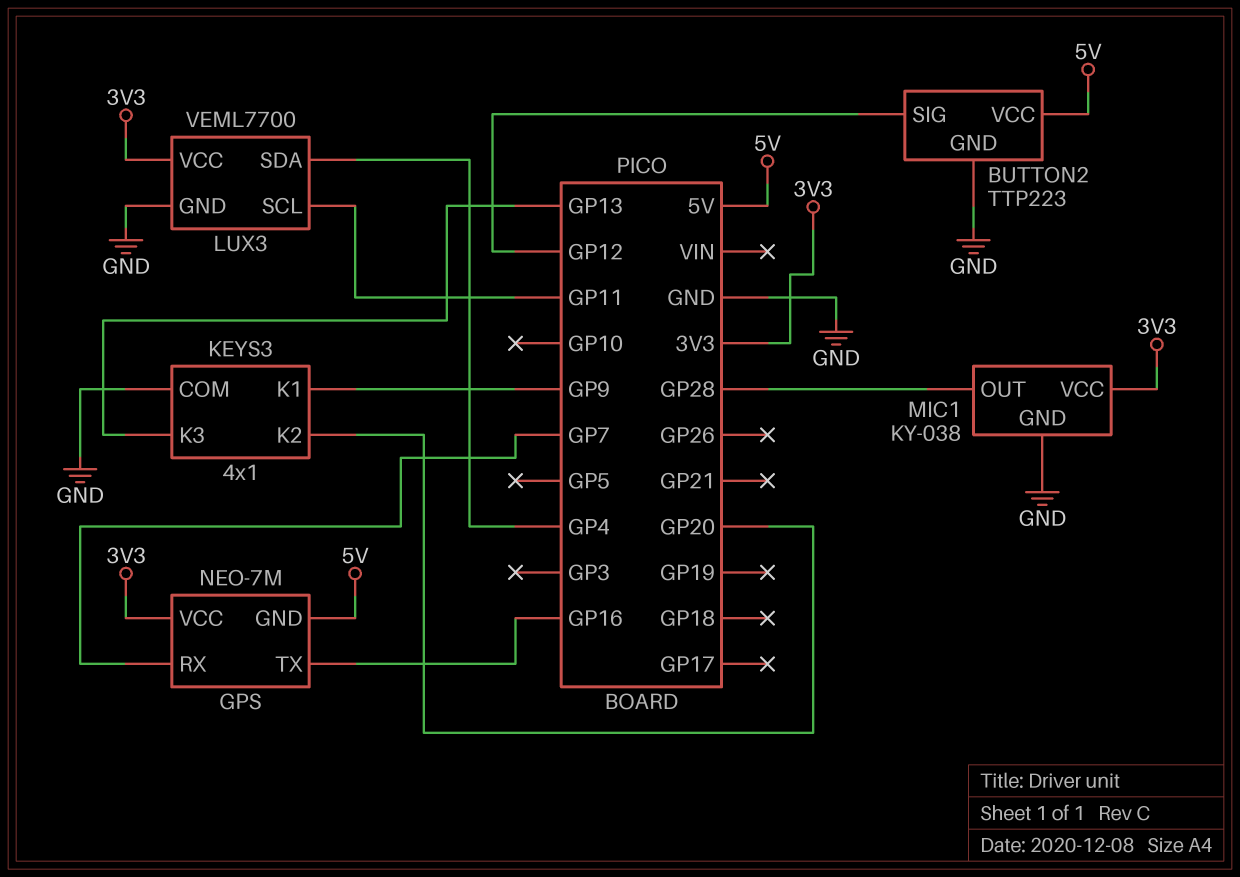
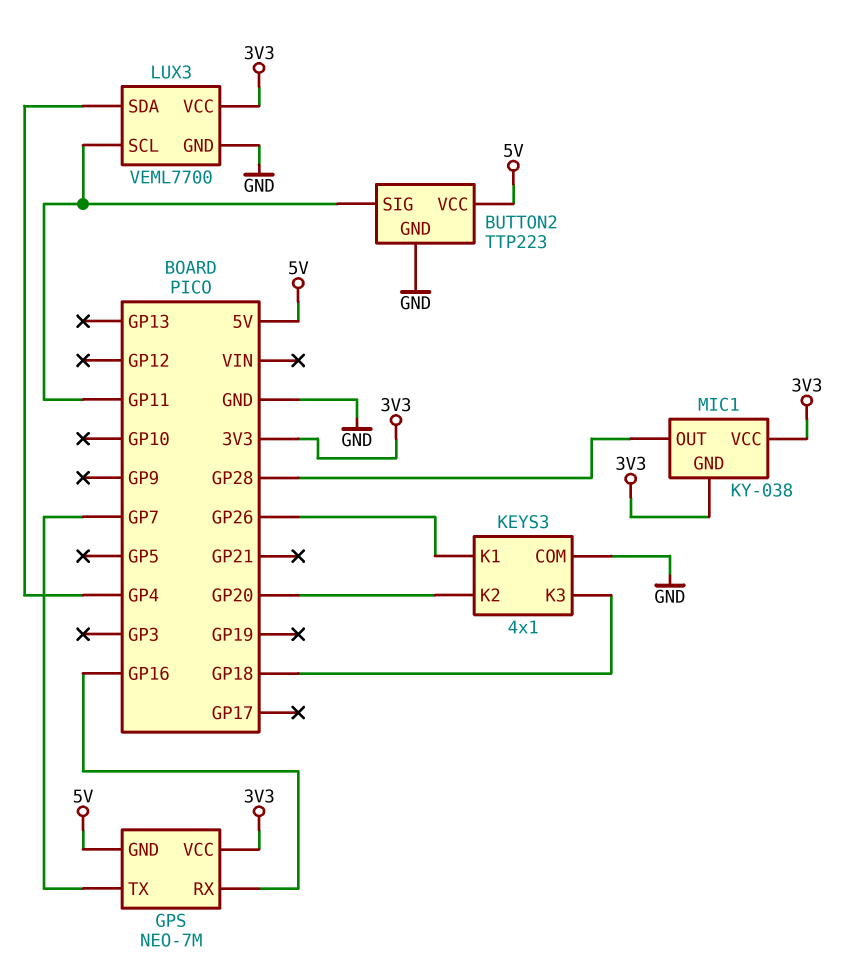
BUTTON2 pin SIG: GP12 -> GP11
GPS pin RX: GP7 -> GP16
GPS pin TX: GP16 -> GP7
KEYS3 pin K1: GP9 -> GP26
KEYS3 pin K3: GP13 -> GP18
MIC1 pin GND: GND -> 3V3

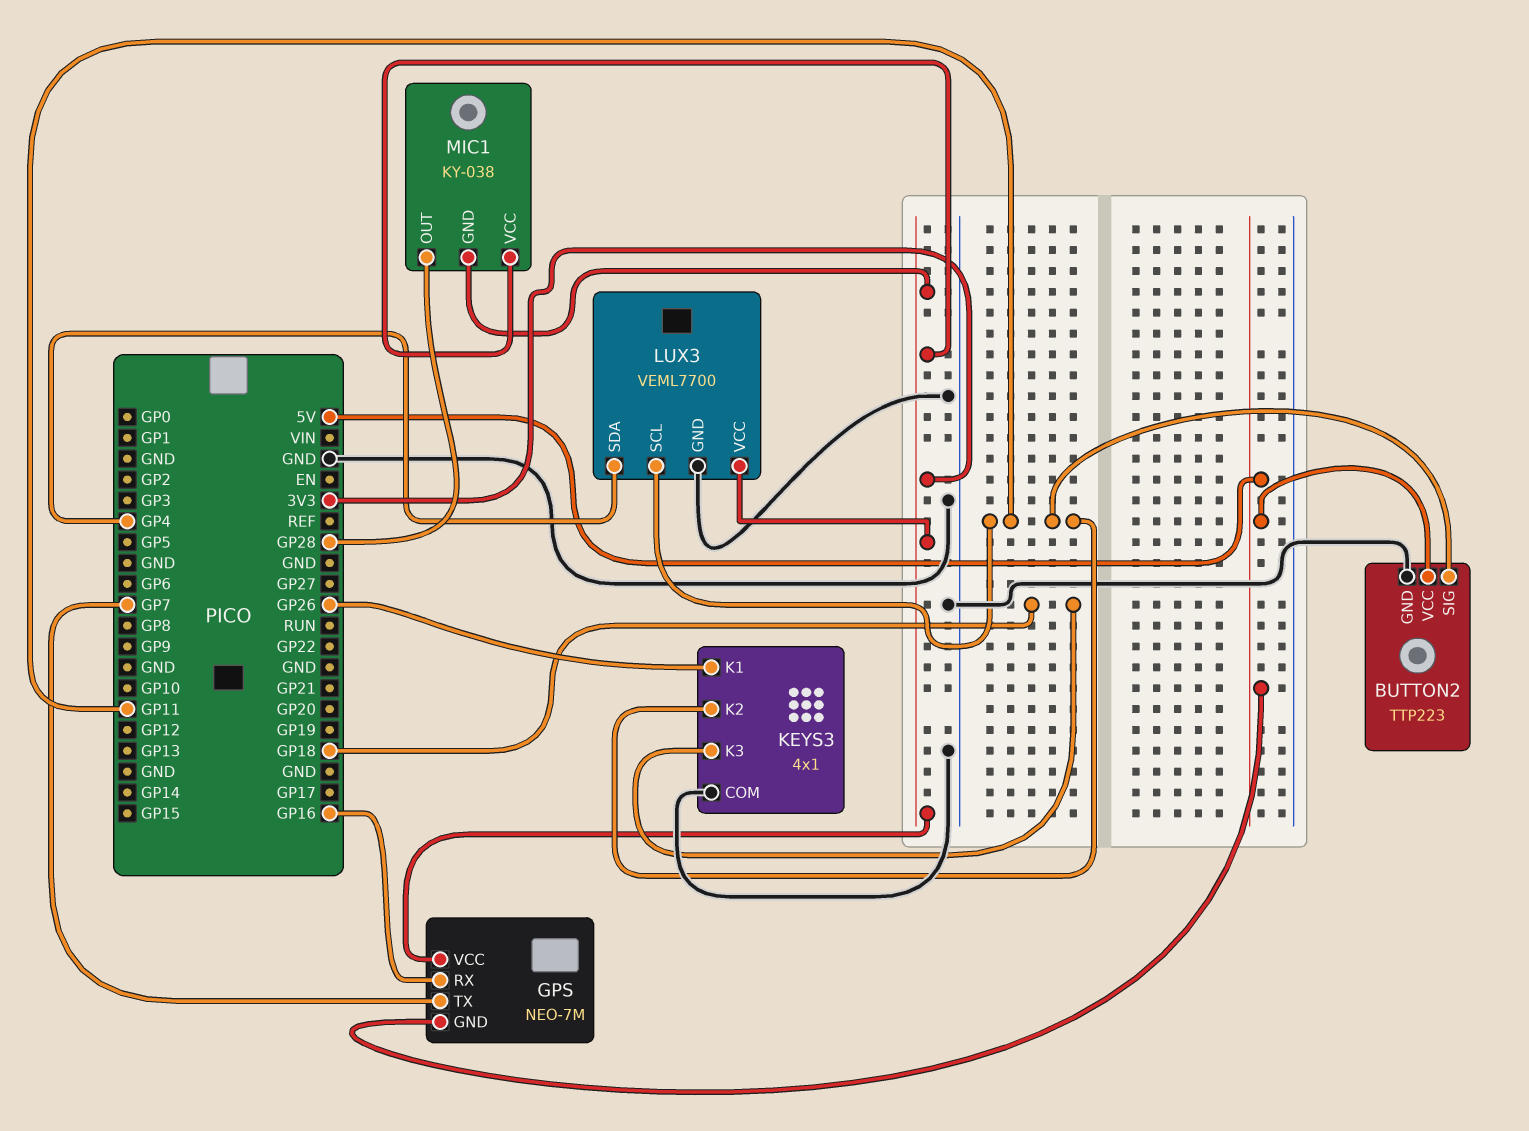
KEYS3 pin K2: GP20 -> GP11

